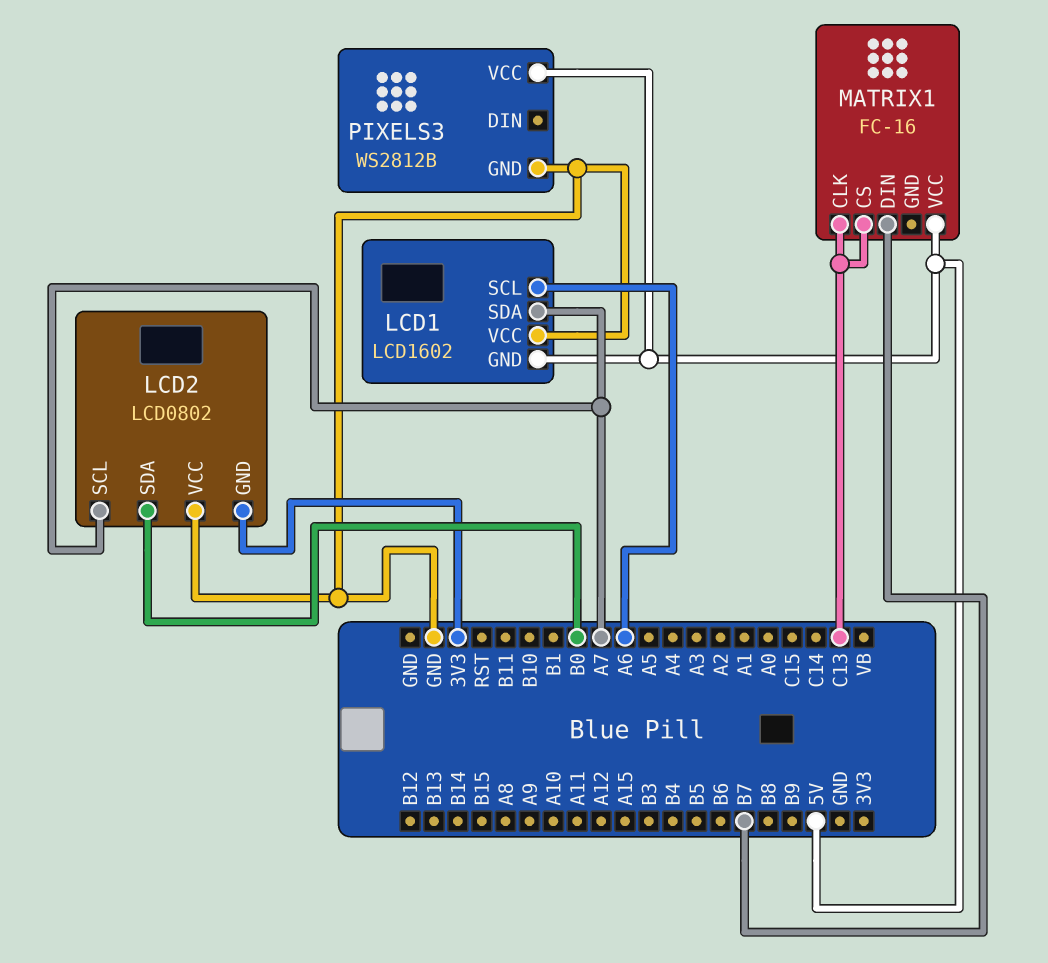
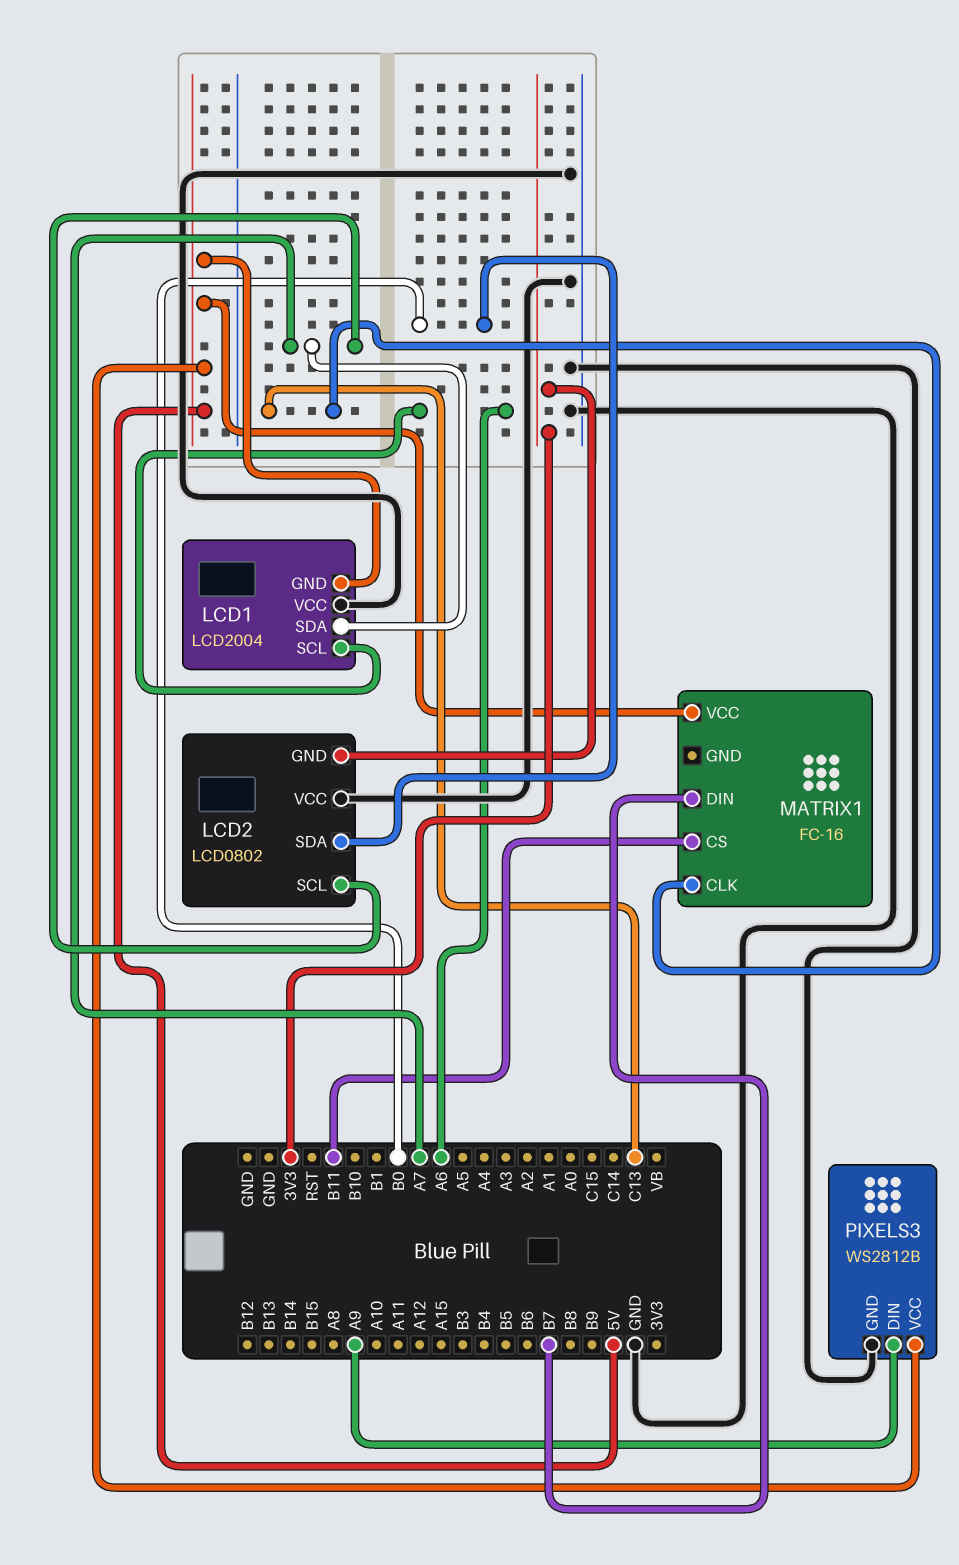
LCD1: LCD1602 -> LCD2004
MATRIX1 pin CS: C13 -> B11
PIXELS3 pin DIN: none -> A9

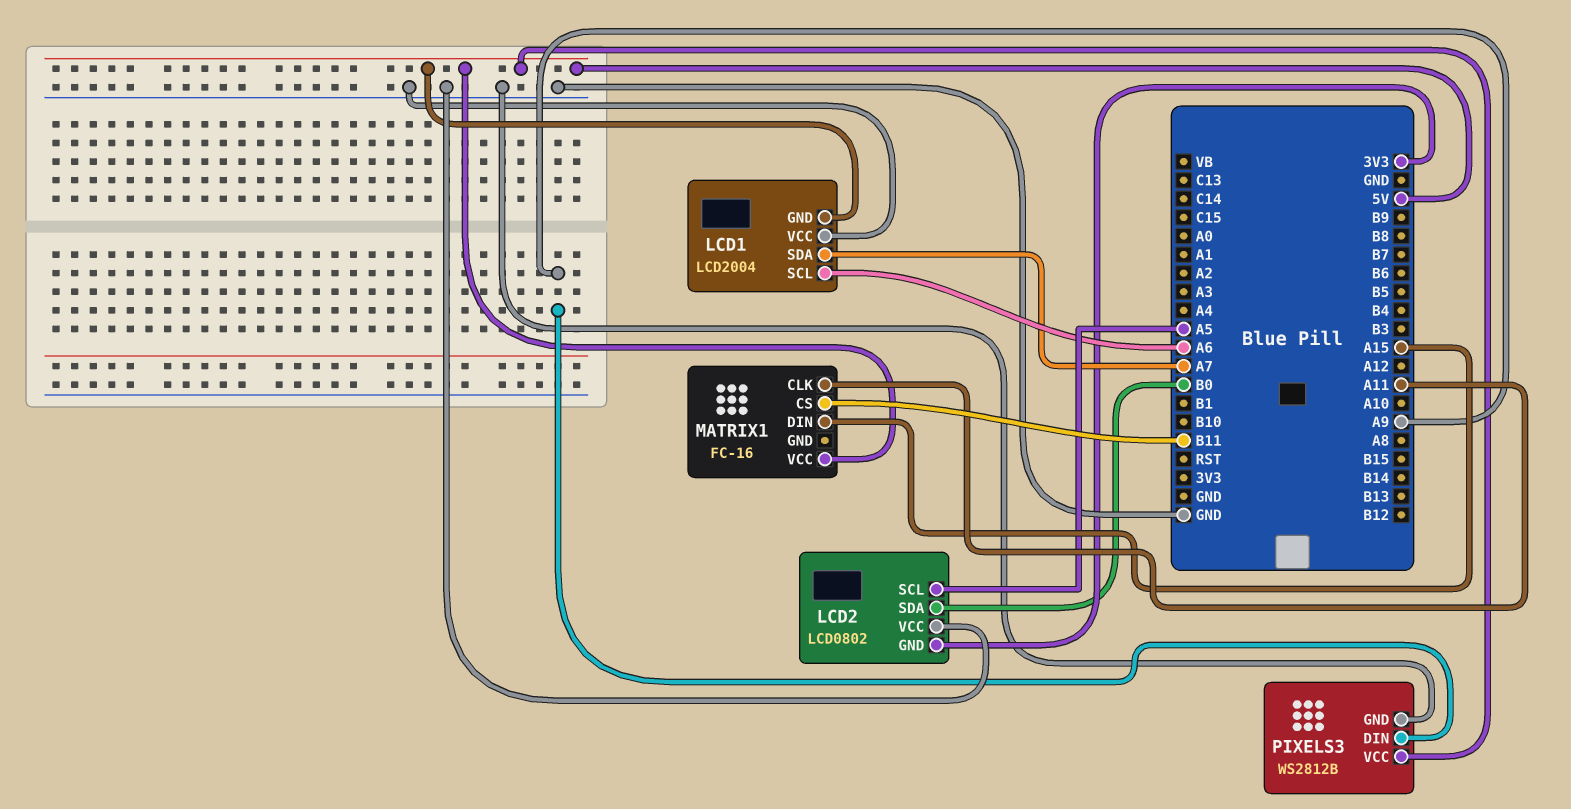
LCD2 pin SCL: A7 -> A5
MATRIX1 pin CLK: C13 -> A11
MATRIX1 pin DIN: B7 -> A15

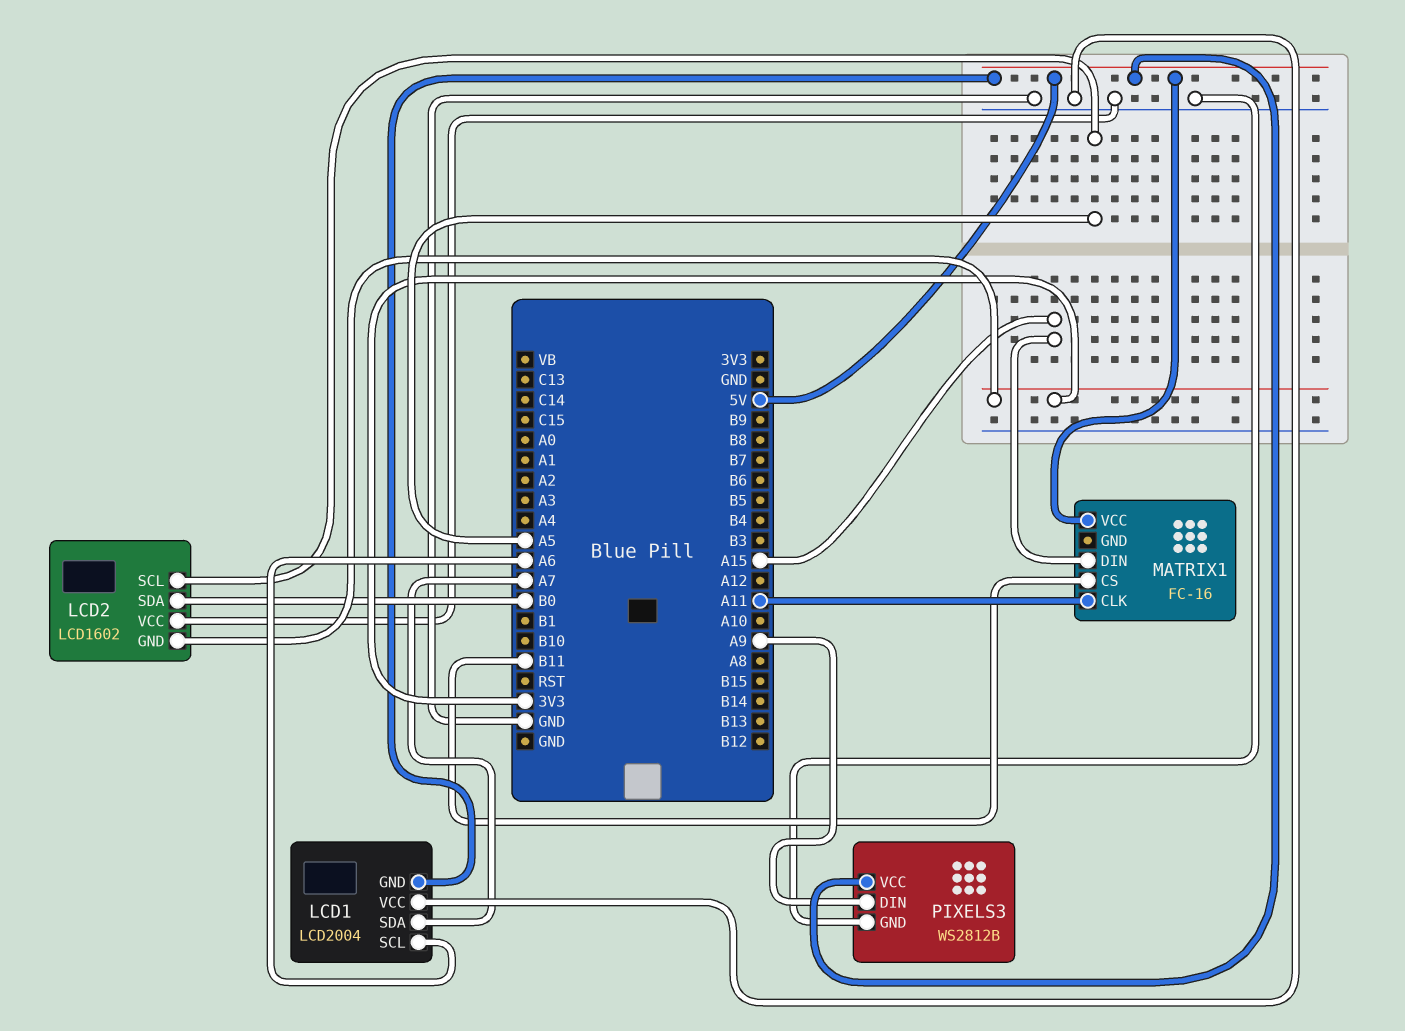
LCD2: LCD0802 -> LCD1602

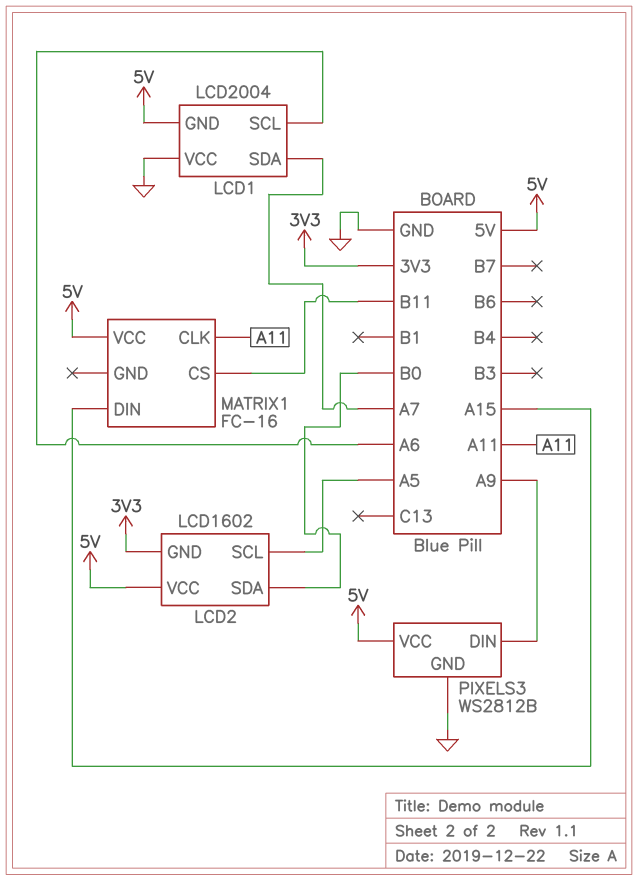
LCD2 pin VCC: GND -> 5V

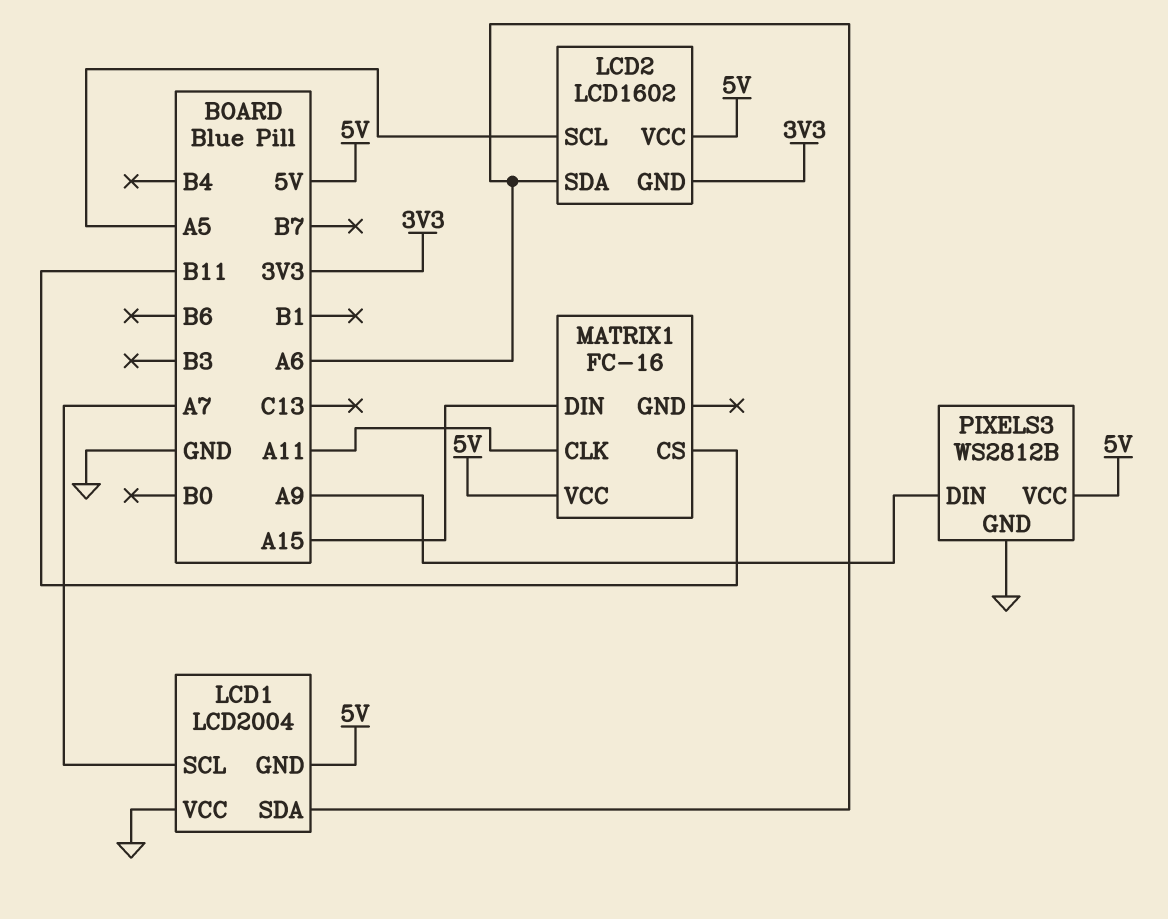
LCD1 pin SCL: A6 -> A7
LCD1 pin SDA: A7 -> A6
LCD2 pin SDA: B0 -> A6

